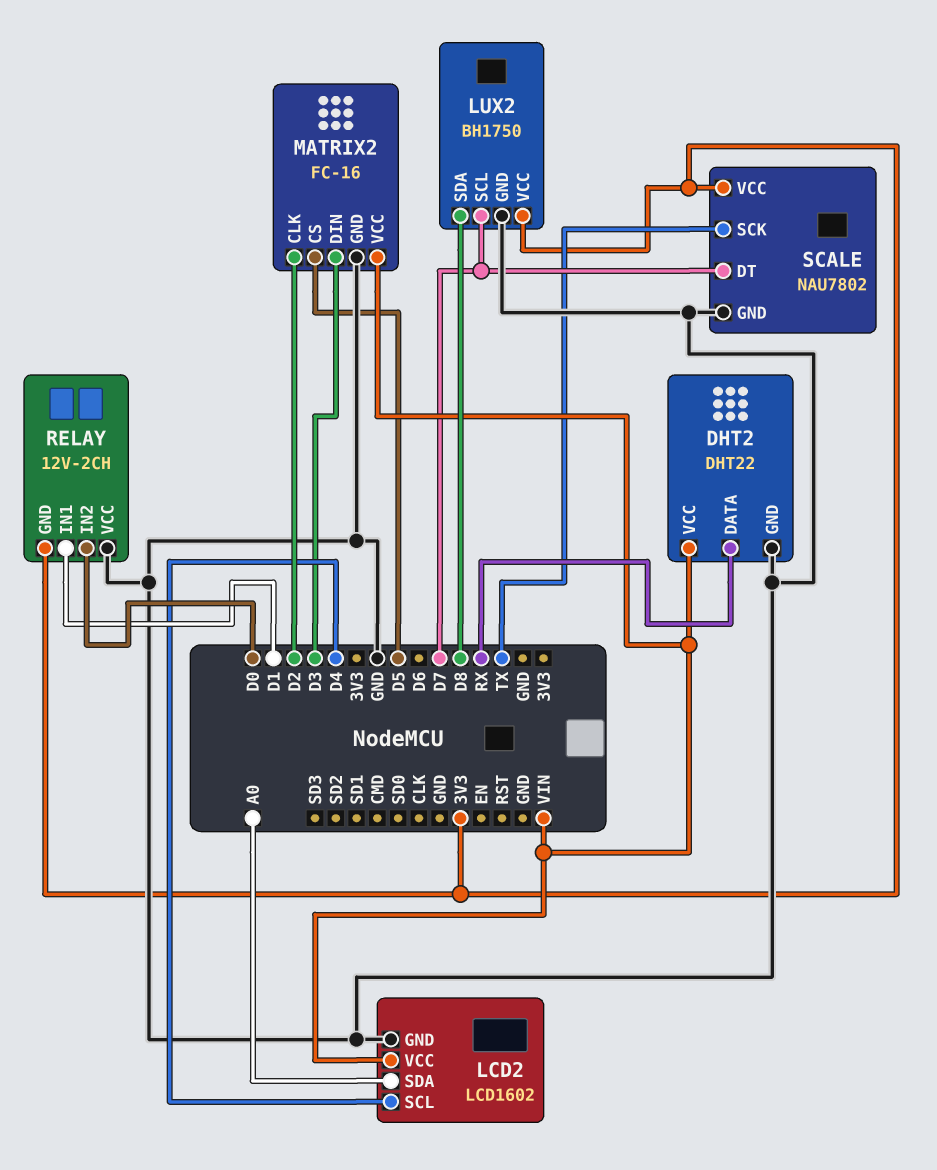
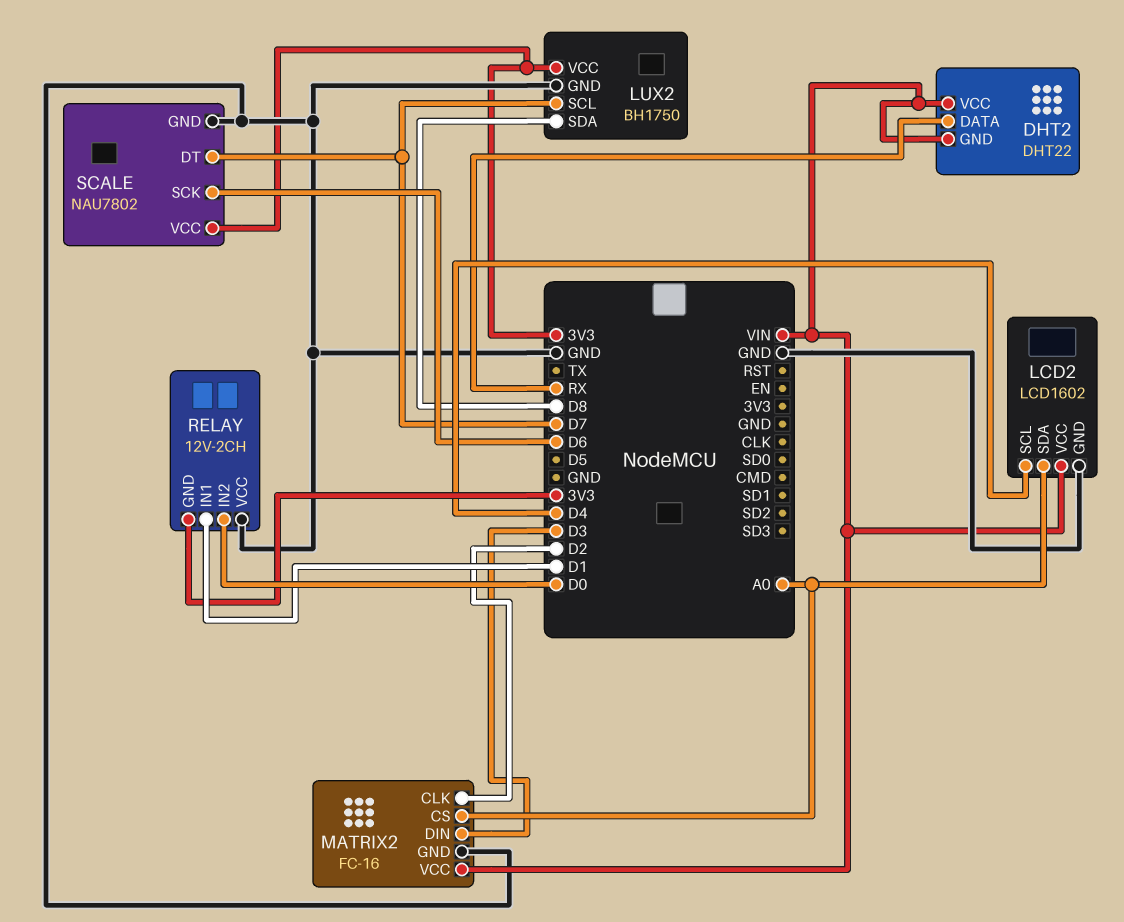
DHT2 pin GND: GND -> VIN
MATRIX2 pin CS: D5 -> A0
SCALE pin SCK: TX -> D6

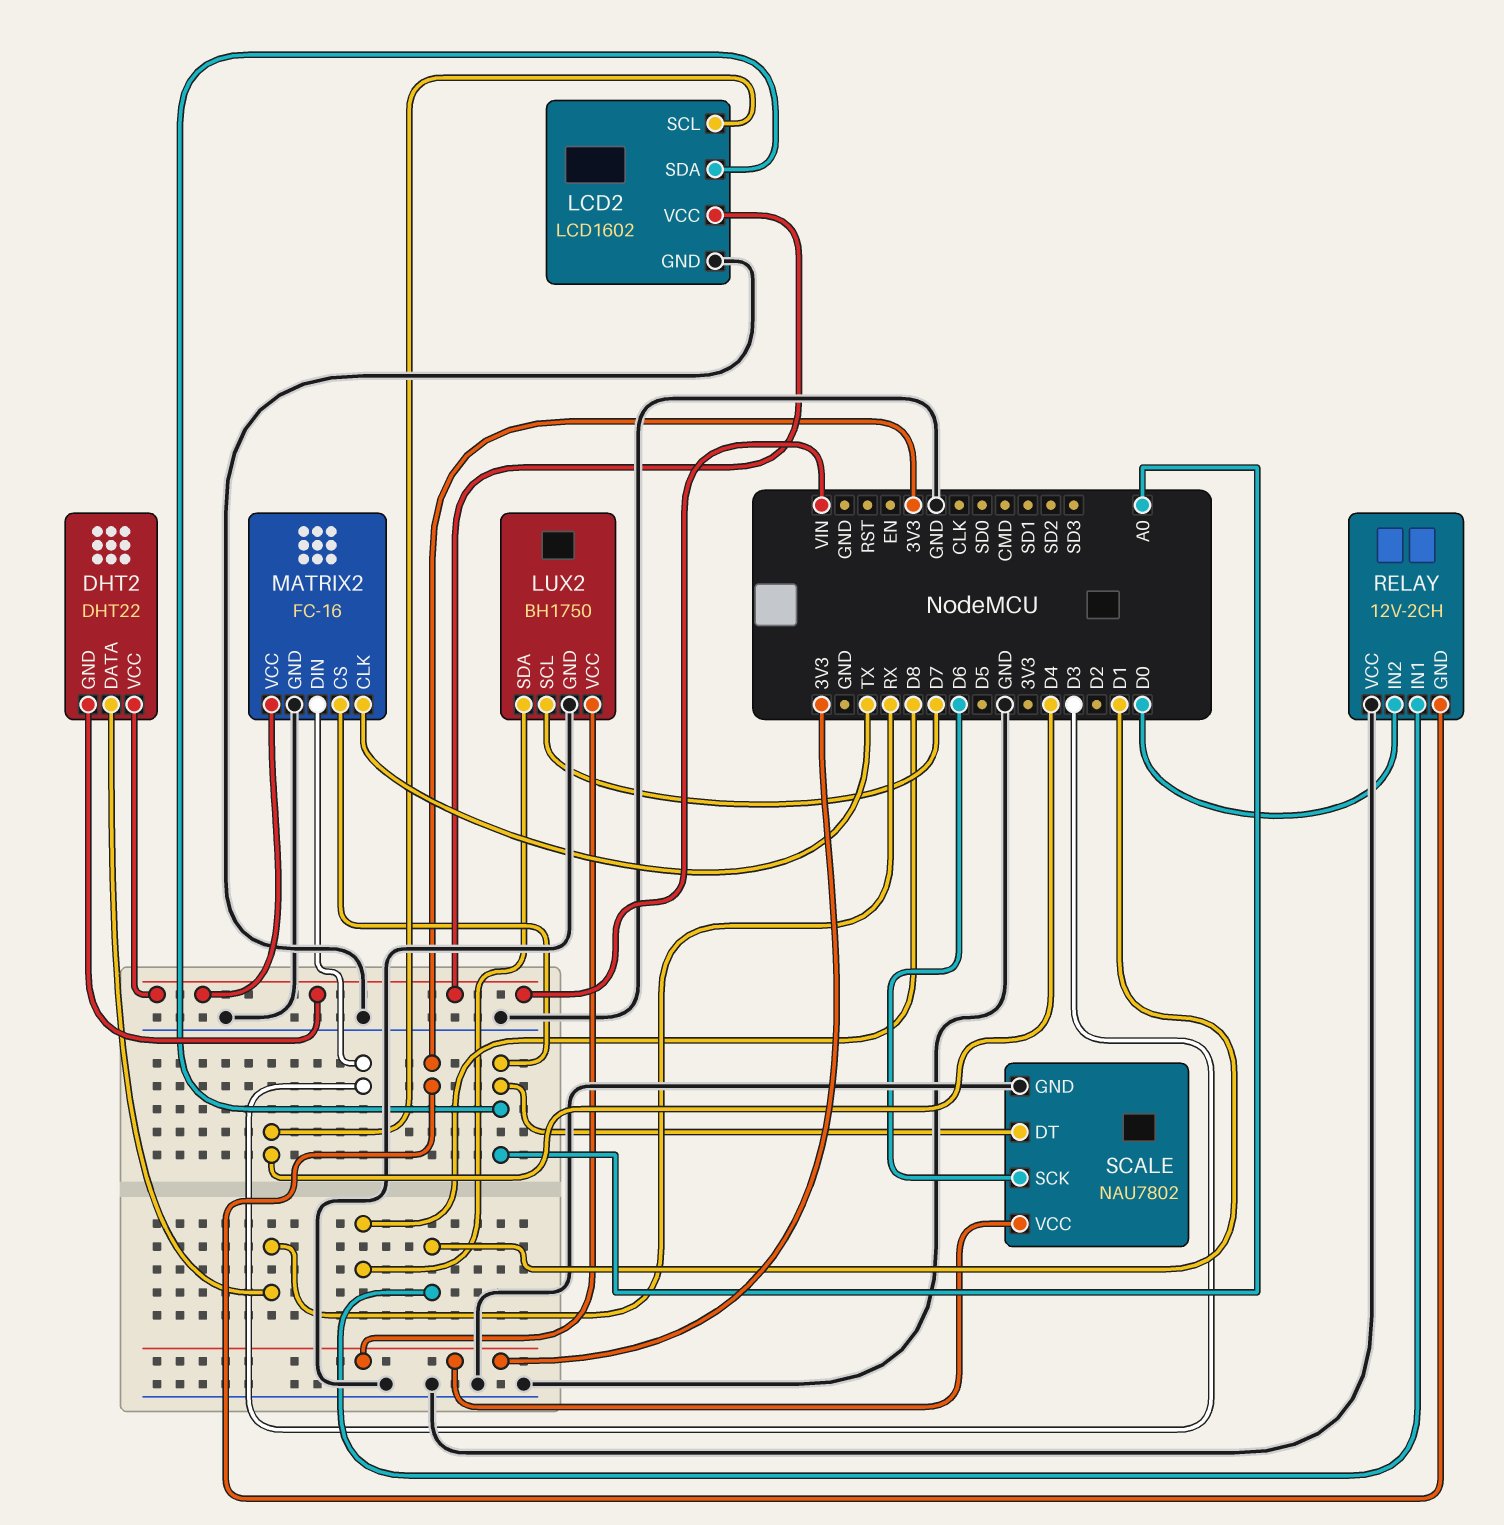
MATRIX2 pin CLK: D2 -> TX
SCALE pin DT: D7 -> A0

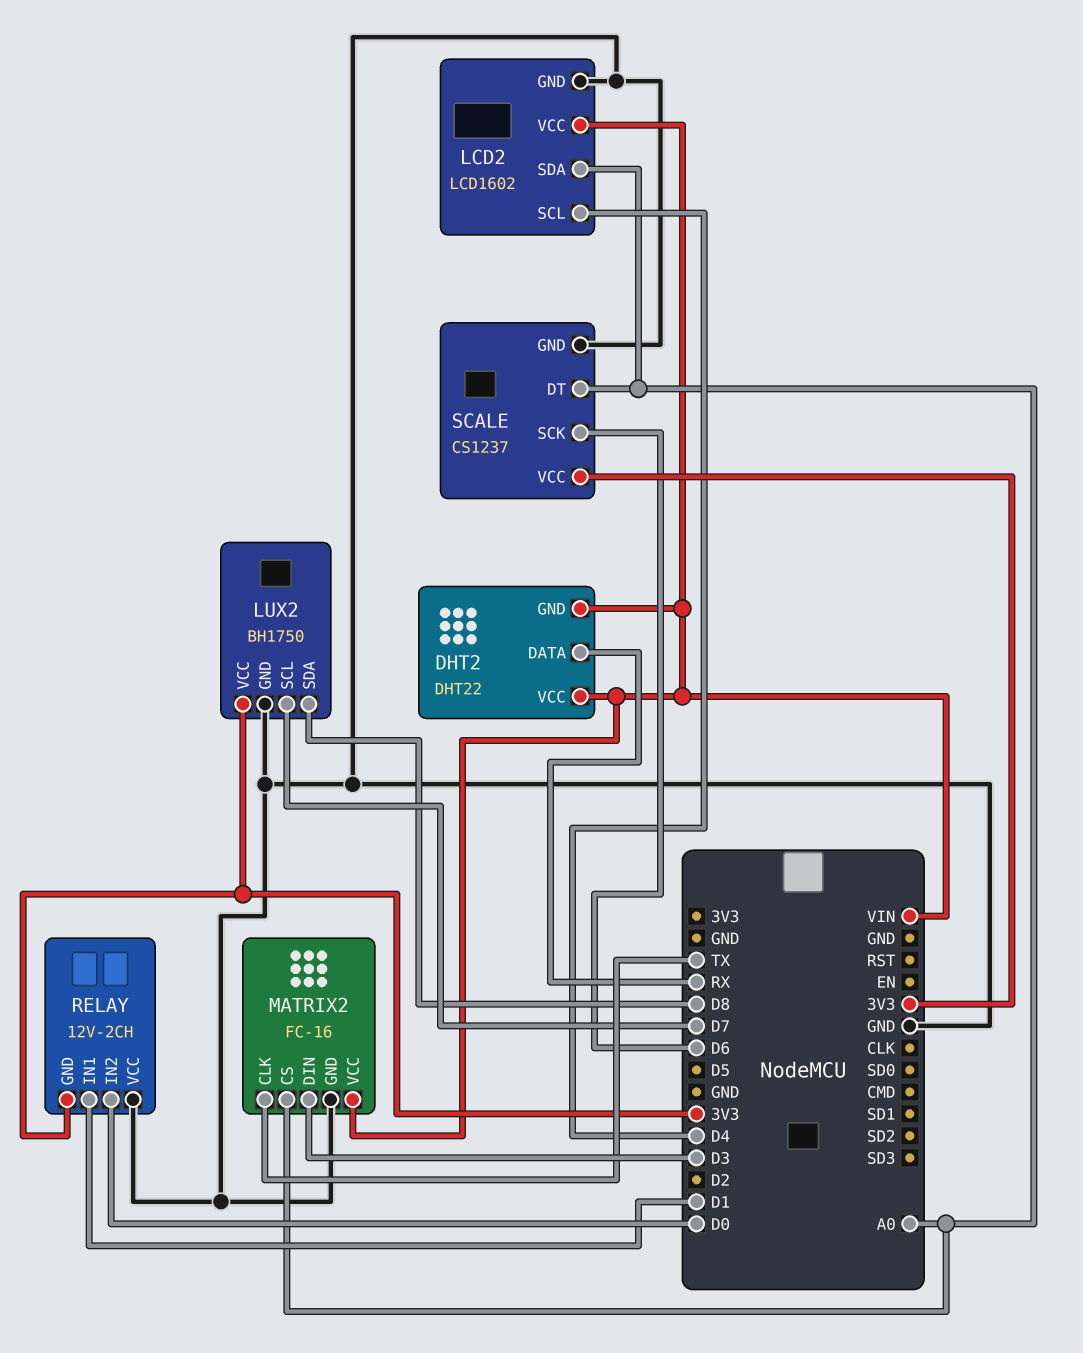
SCALE: NAU7802 -> CS1237

